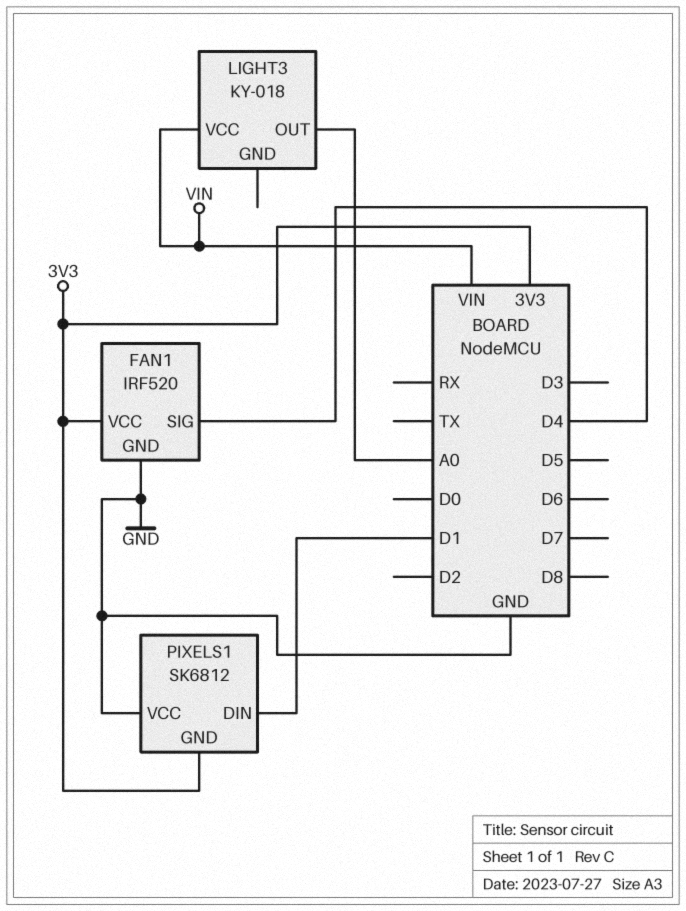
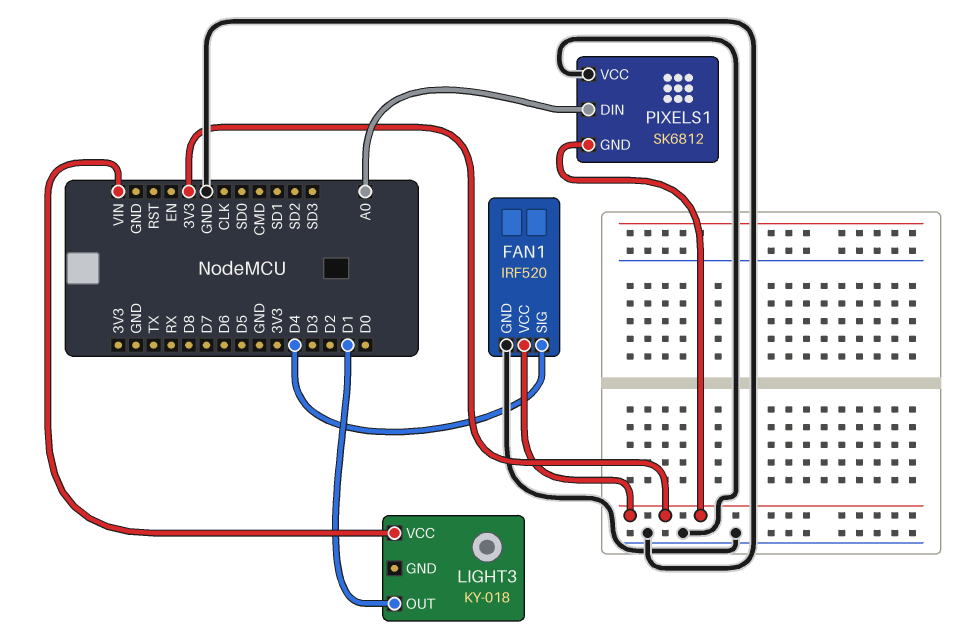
LIGHT3 pin OUT: A0 -> D1
PIXELS1 pin DIN: D1 -> A0

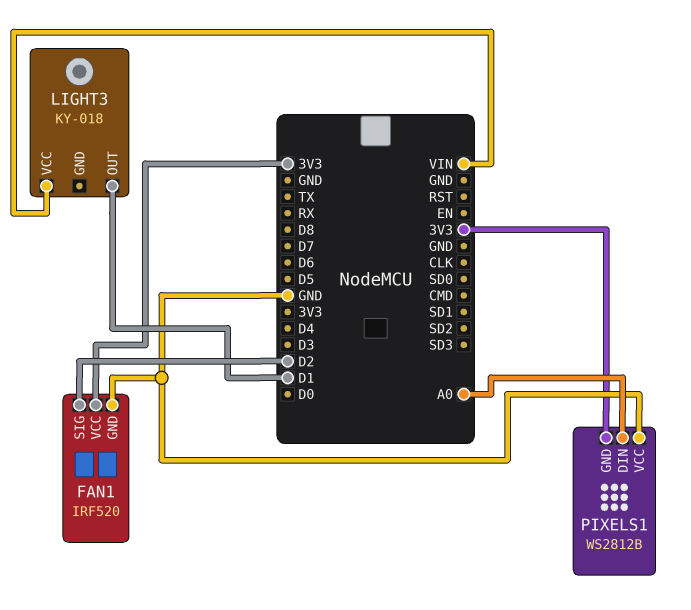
FAN1 pin SIG: D4 -> D2
PIXELS1: SK6812 -> WS2812B

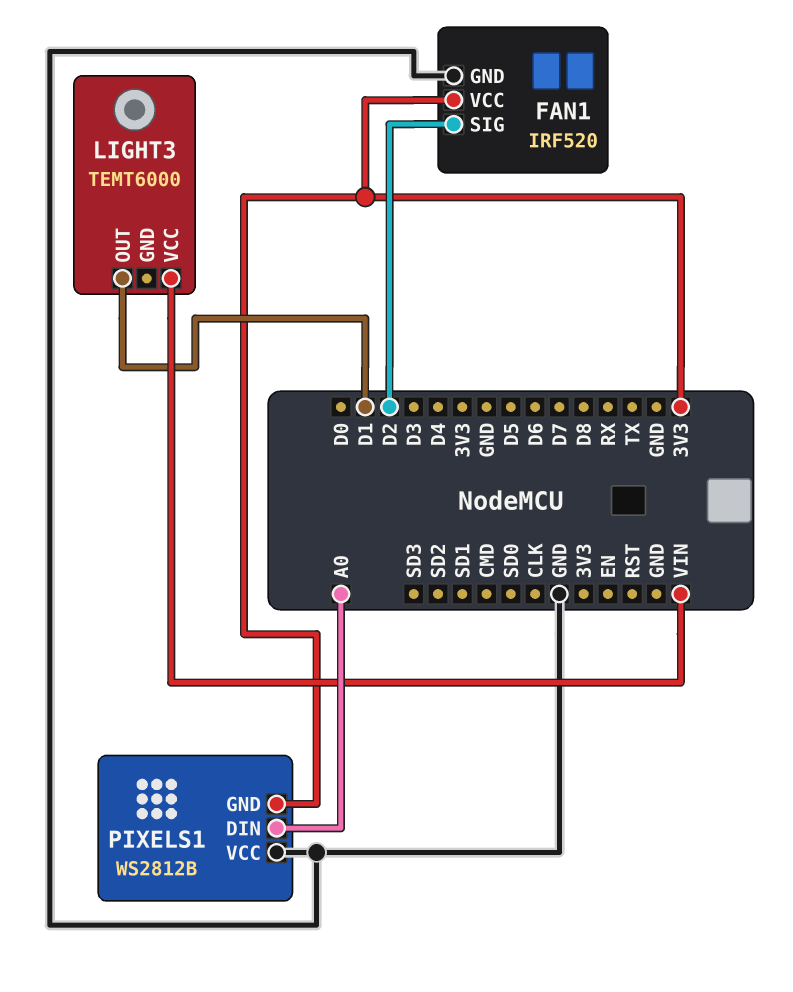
LIGHT3: KY-018 -> TEMT6000

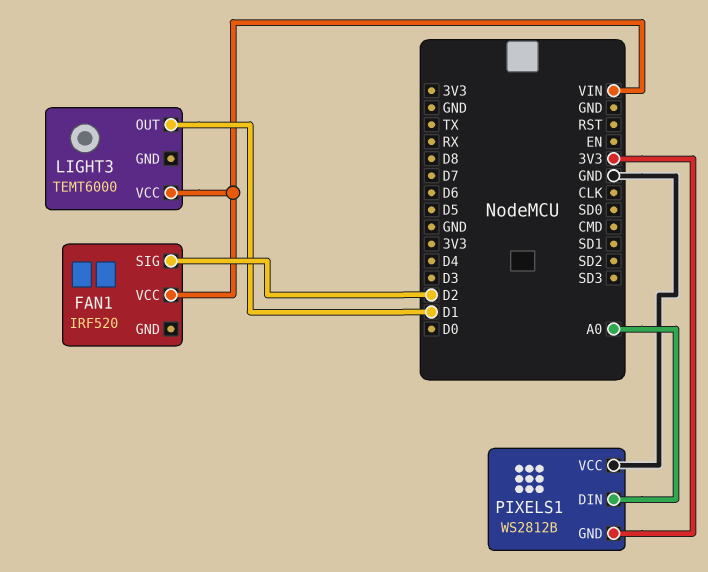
FAN1 pin GND: GND -> none
FAN1 pin VCC: 3V3 -> VIN

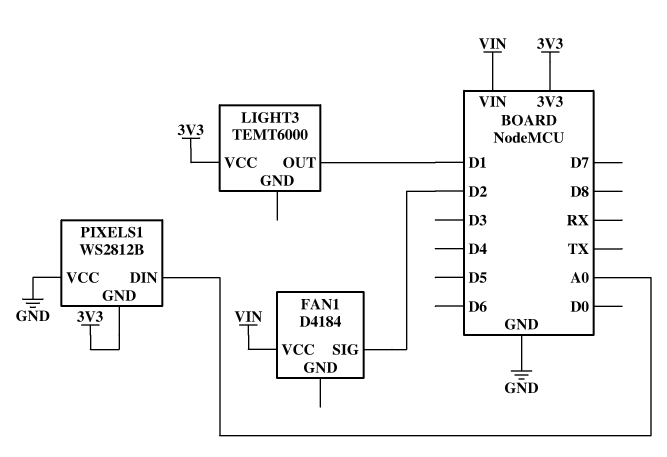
FAN1: IRF520 -> D4184
LIGHT3 pin VCC: VIN -> 3V3

